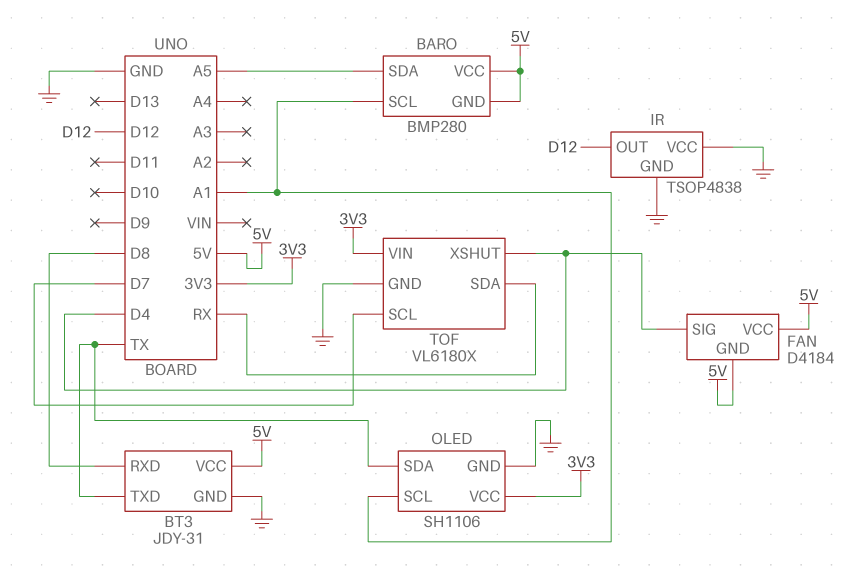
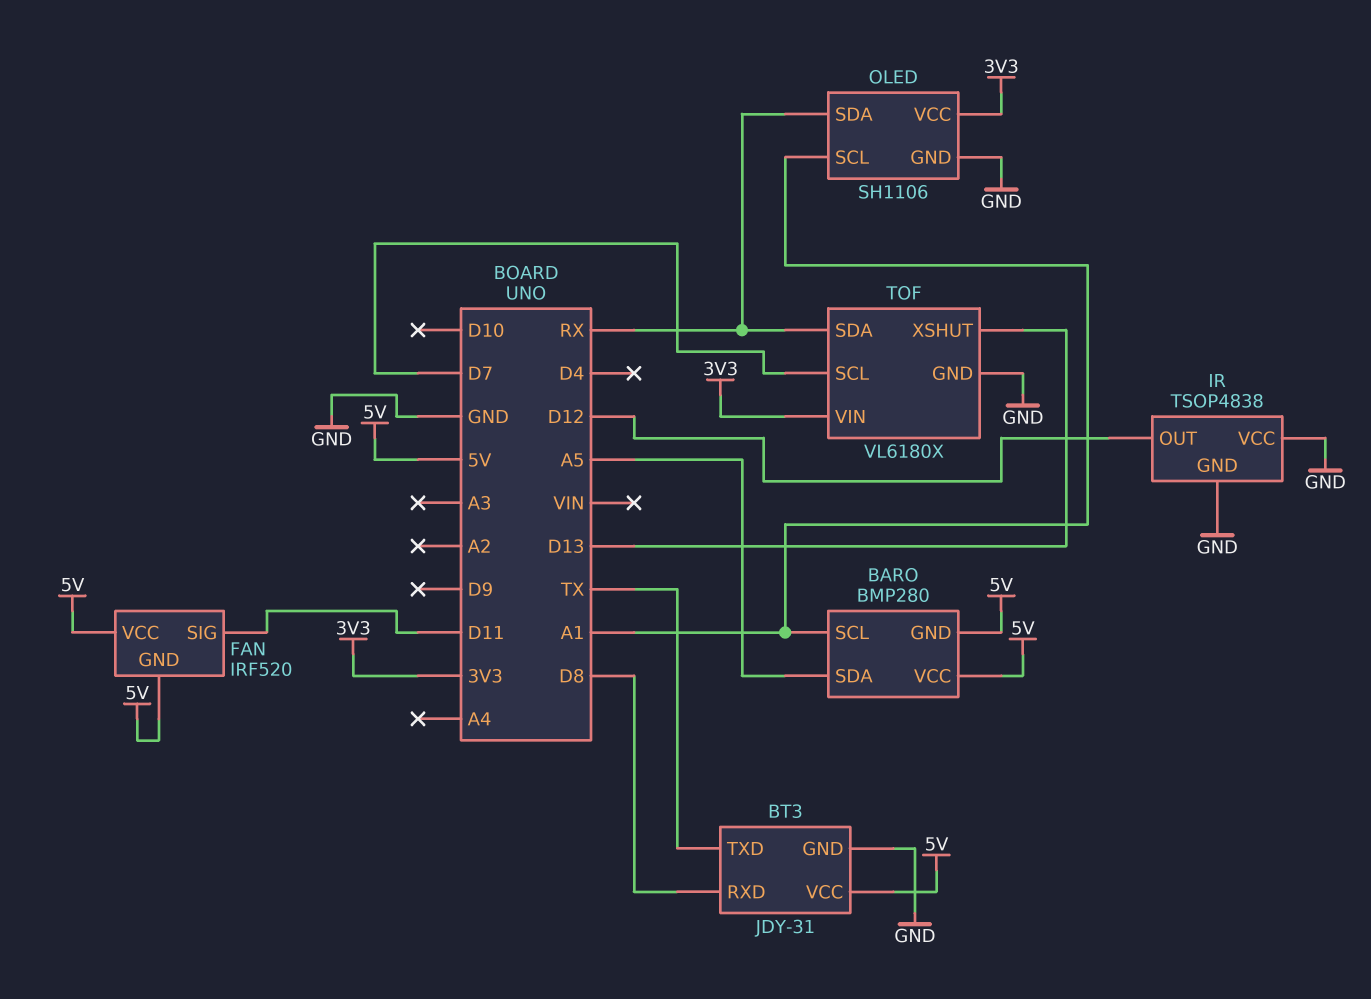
FAN: D4184 -> IRF520
FAN pin SIG: D4 -> D11
OLED pin SDA: TX -> RX
TOF pin XSHUT: D4 -> D13

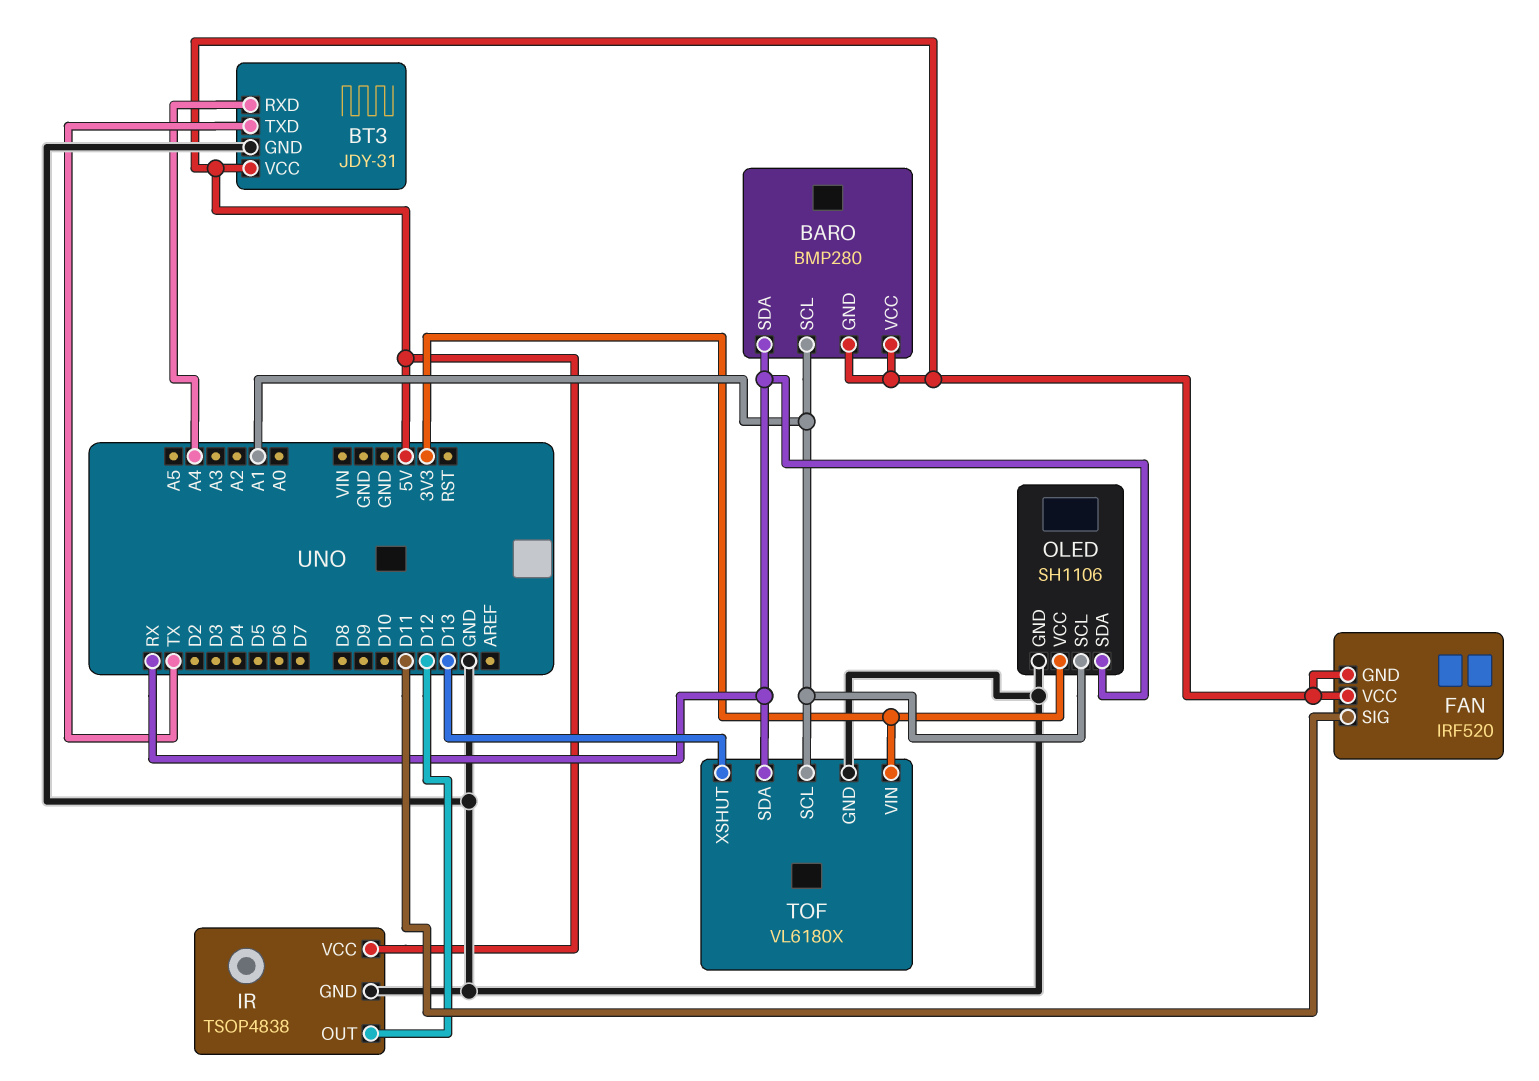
BARO pin SDA: A5 -> RX
BT3 pin RXD: D8 -> A4
IR pin VCC: GND -> 5V
TOF pin SCL: D7 -> A1

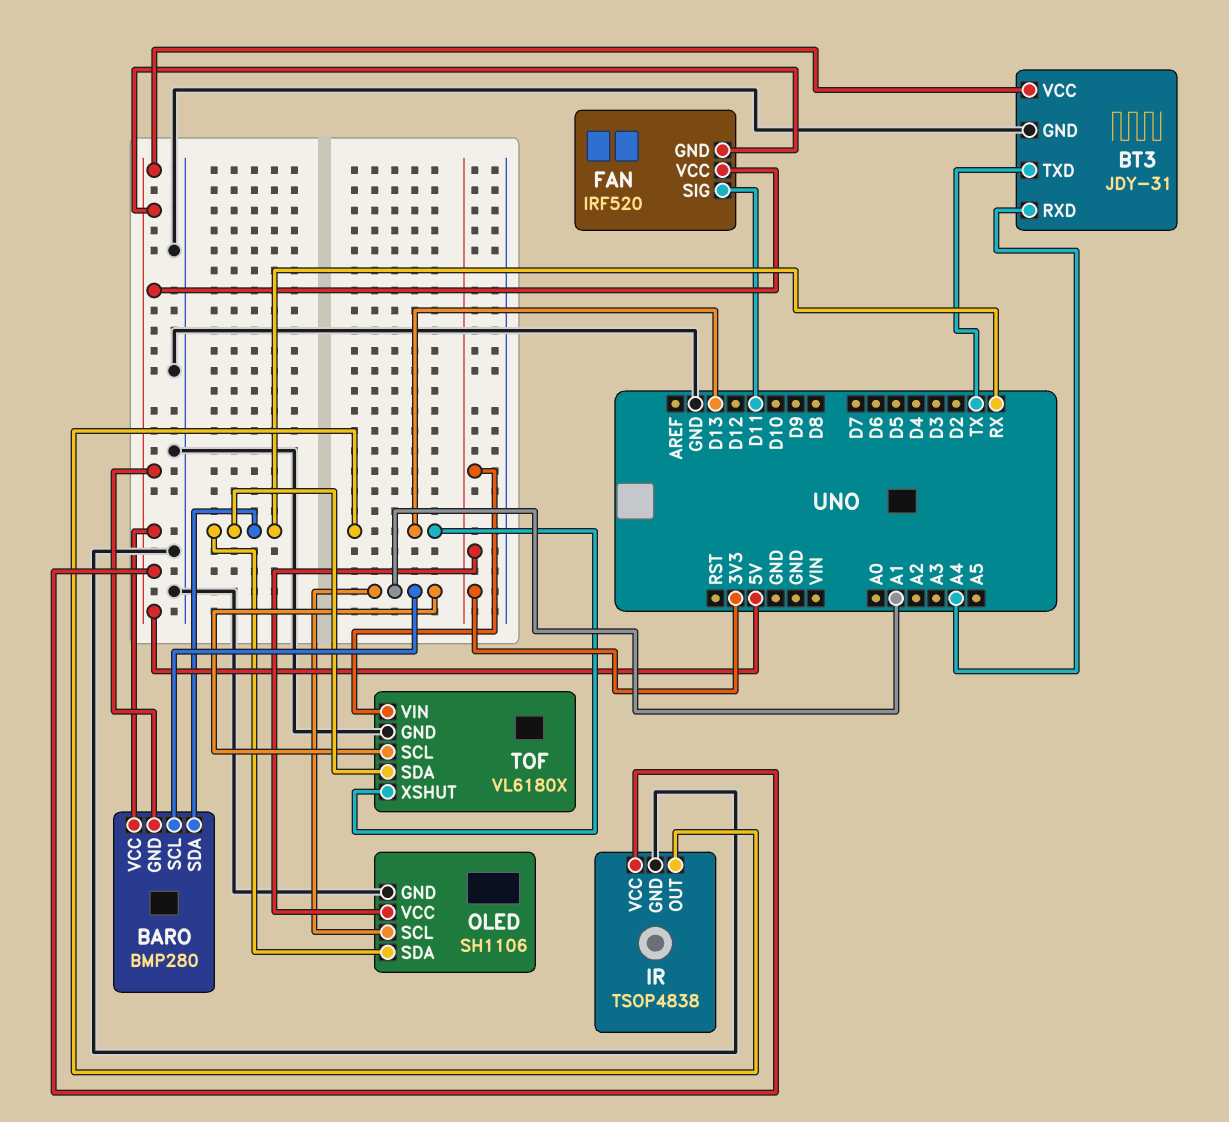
IR pin OUT: D12 -> D13

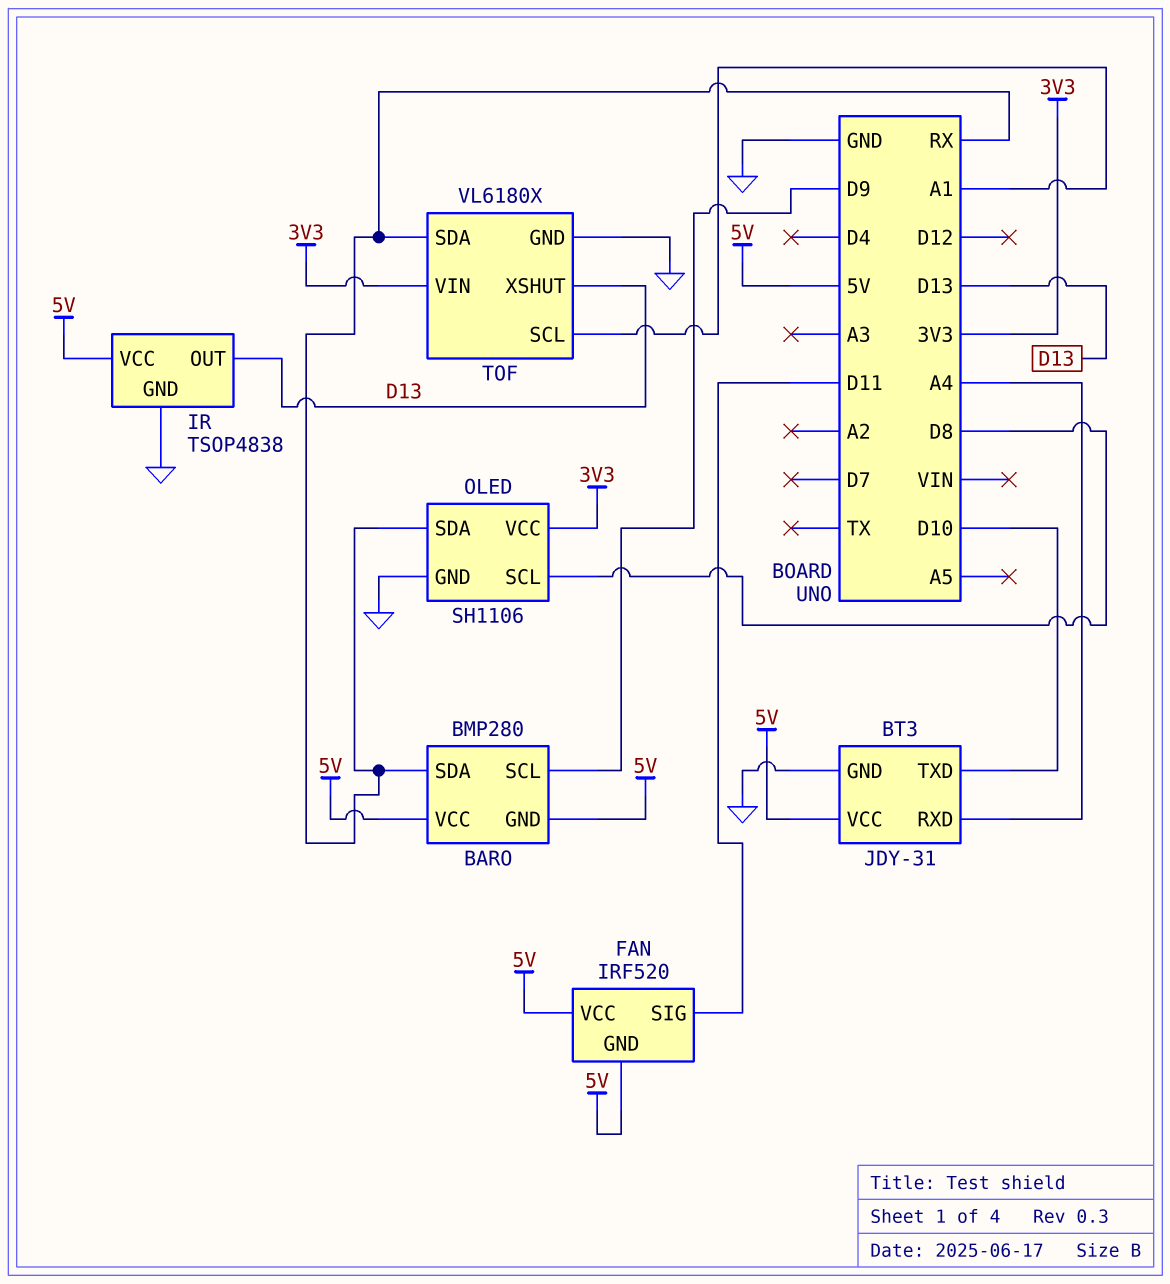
BARO pin SCL: A1 -> D9
BT3 pin TXD: TX -> D10
OLED pin SCL: A1 -> D8

